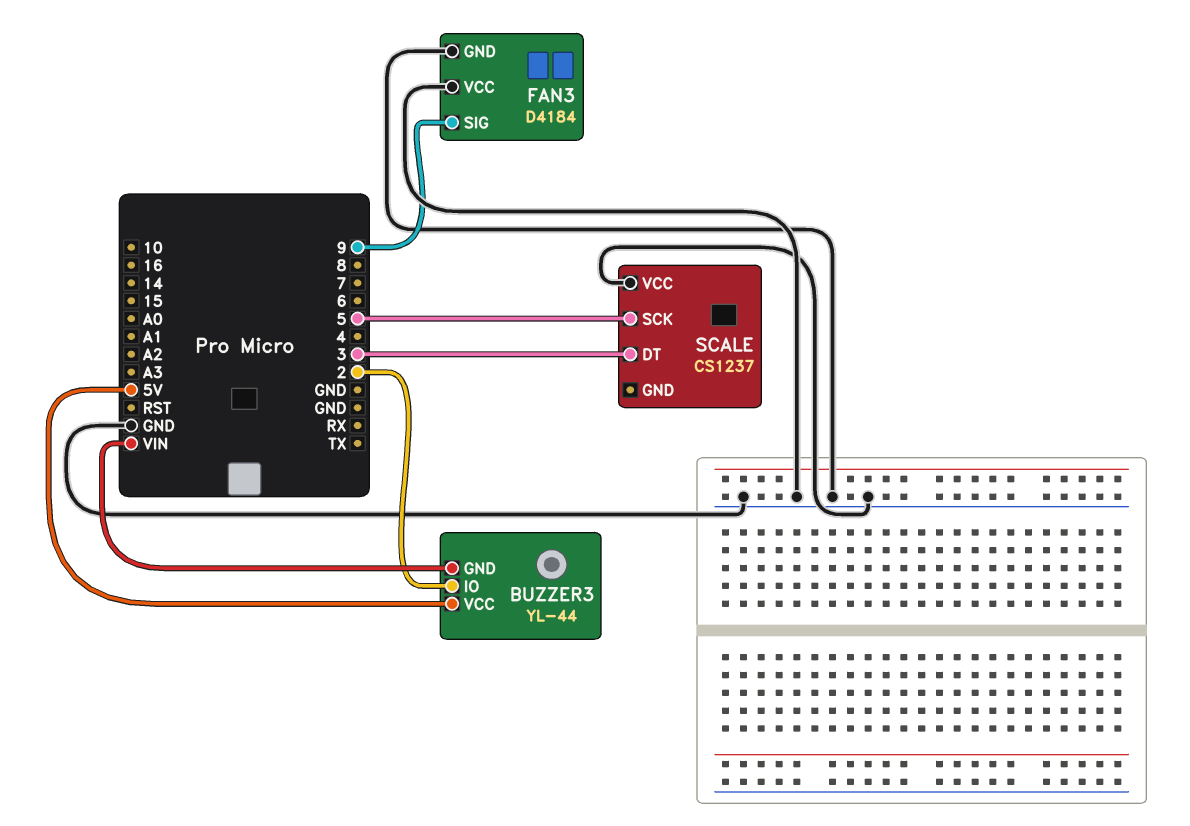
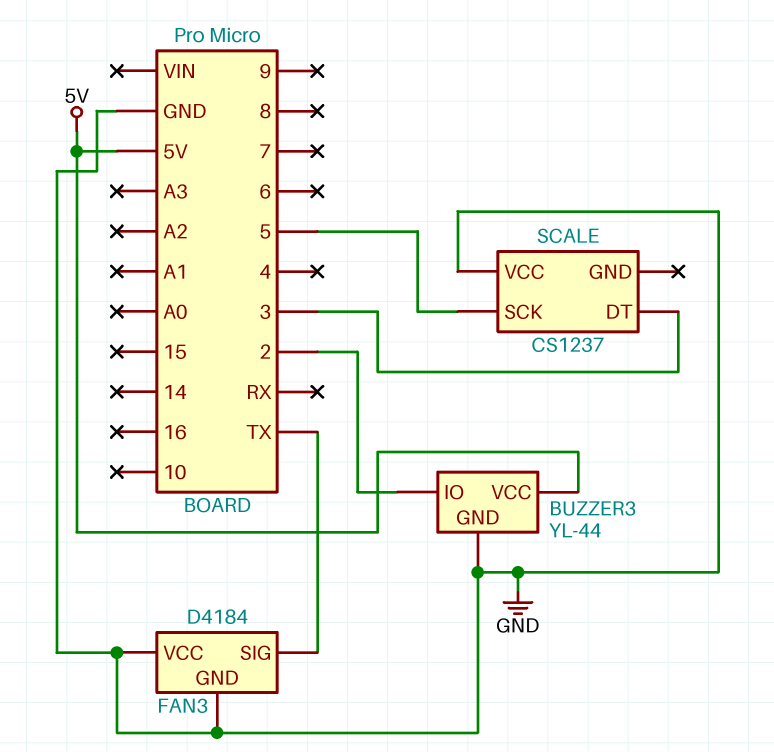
BUZZER3 pin GND: VIN -> GND
FAN3 pin SIG: 9 -> TX

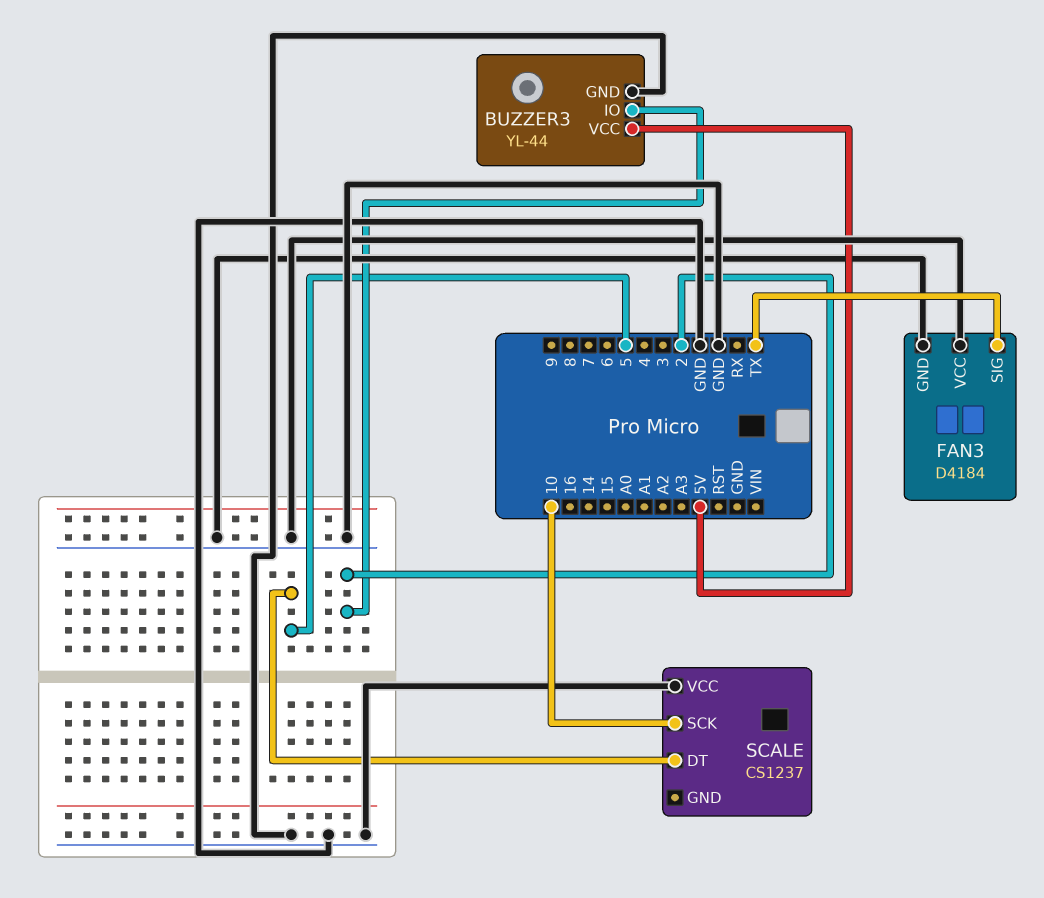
SCALE pin DT: 3 -> 5
SCALE pin SCK: 5 -> 10

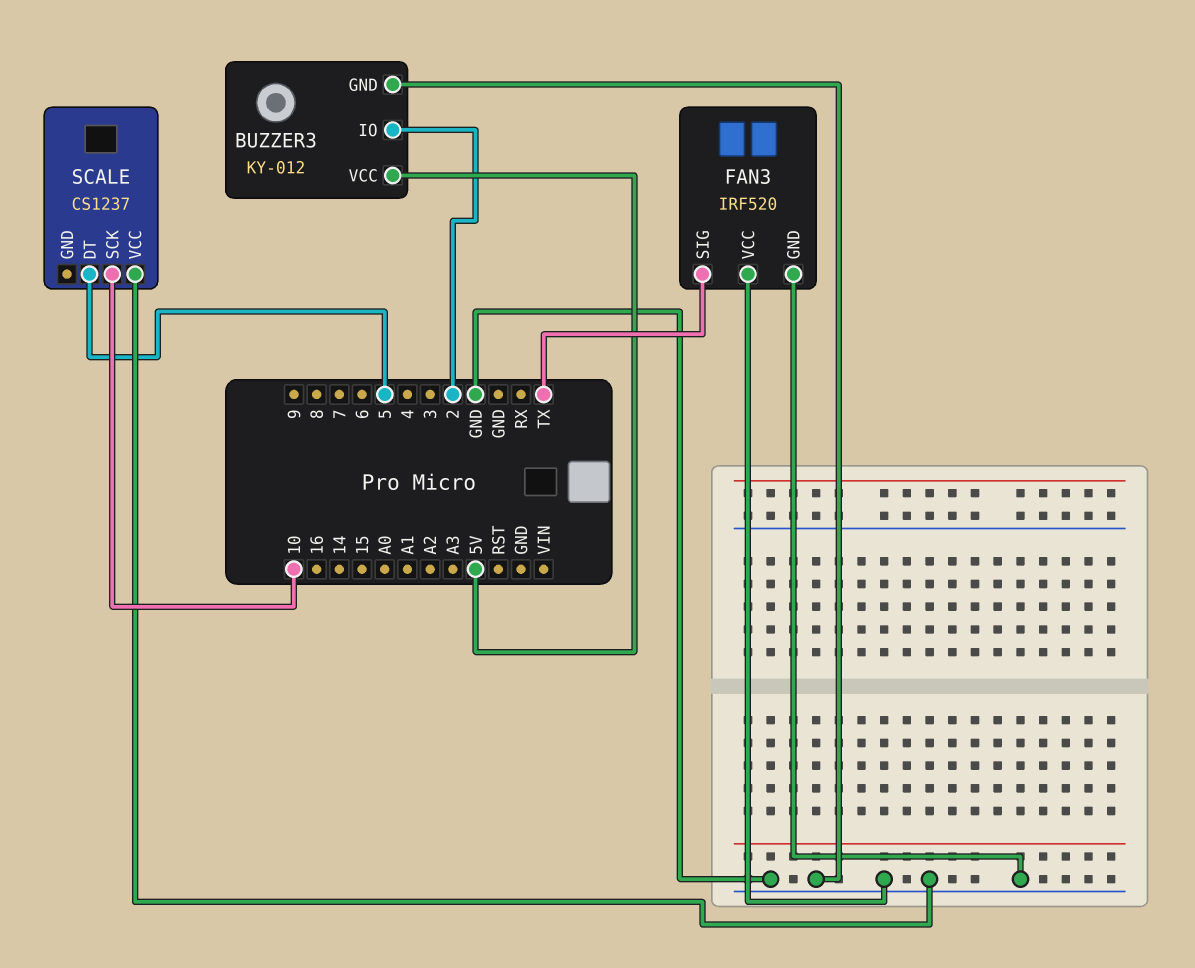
BUZZER3: YL-44 -> KY-012
FAN3: D4184 -> IRF520

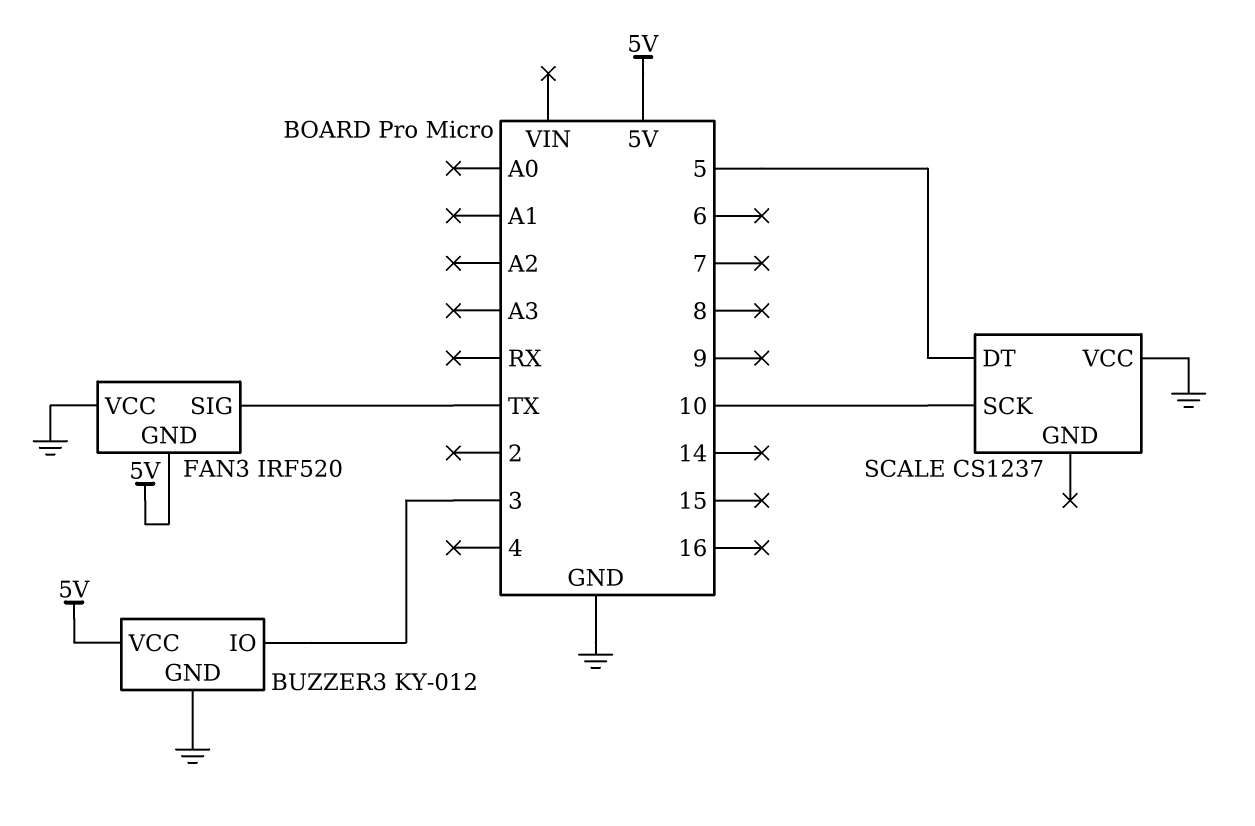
BUZZER3 pin IO: 2 -> 3
FAN3 pin GND: GND -> 5V

